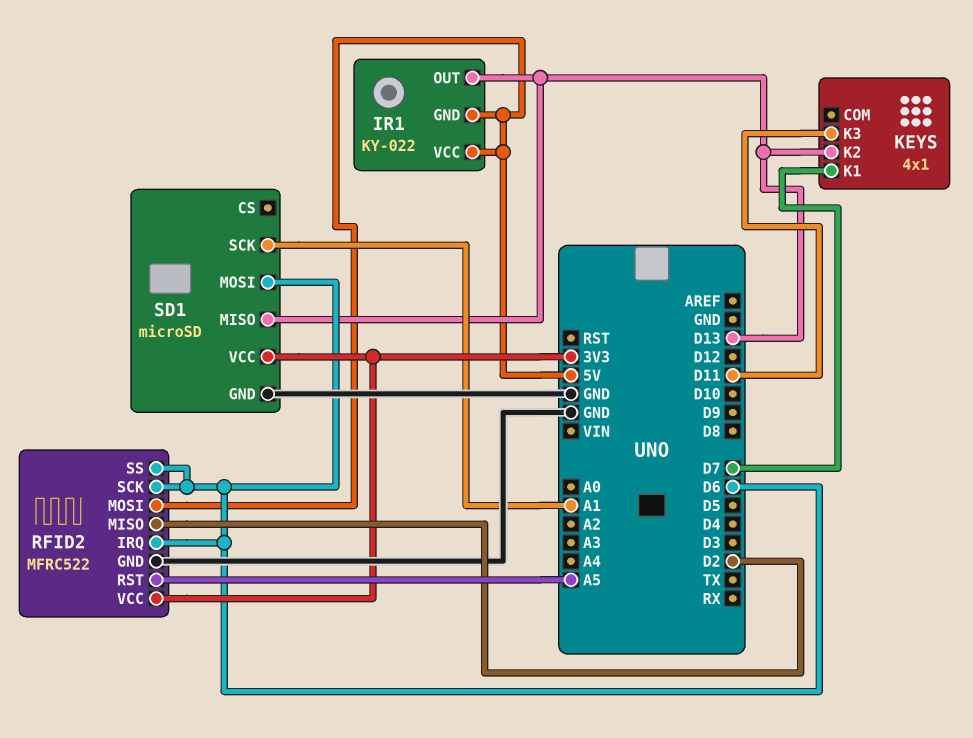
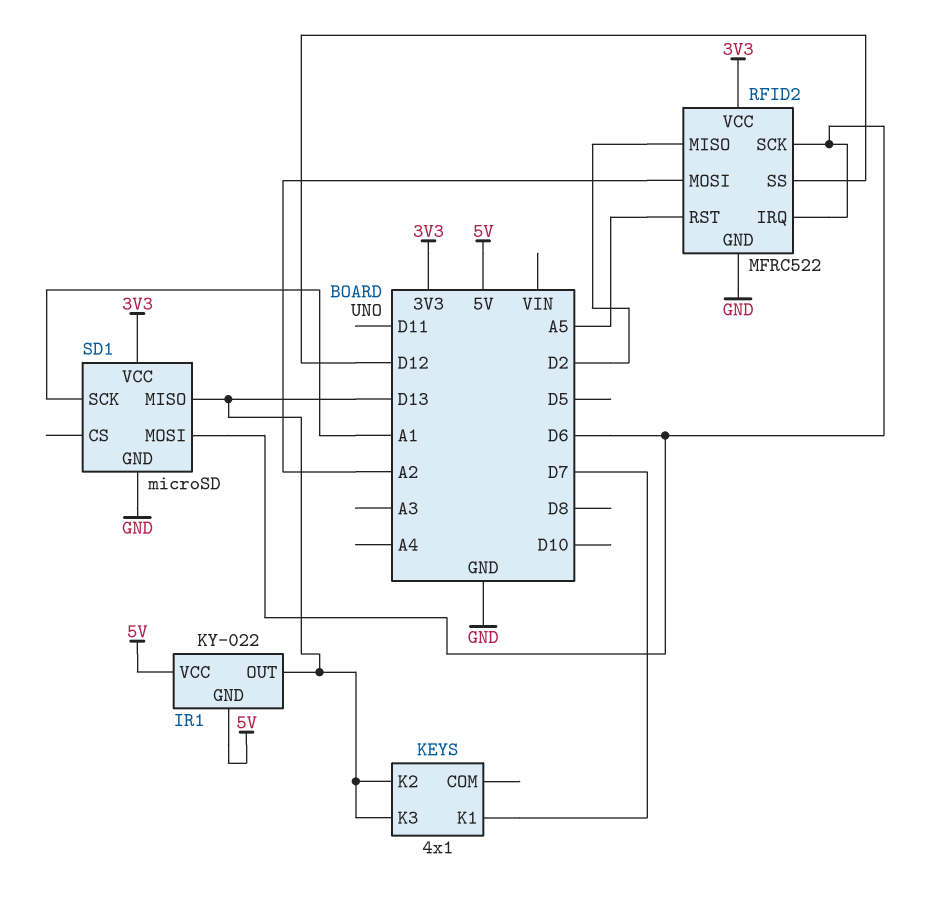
KEYS pin K3: D11 -> D13
RFID2 pin MOSI: 5V -> A2
RFID2 pin SS: D6 -> D12

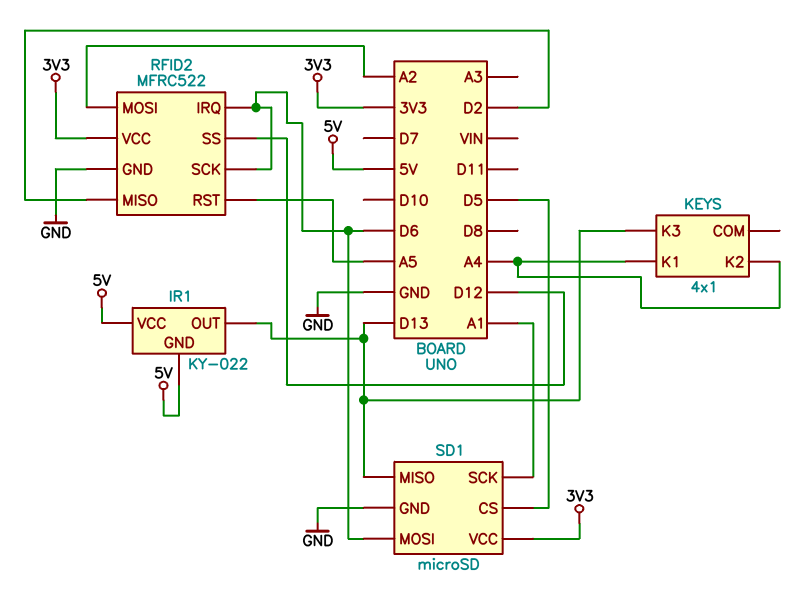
KEYS pin K1: D7 -> A4
KEYS pin K2: D13 -> A4
SD1 pin CS: none -> D5

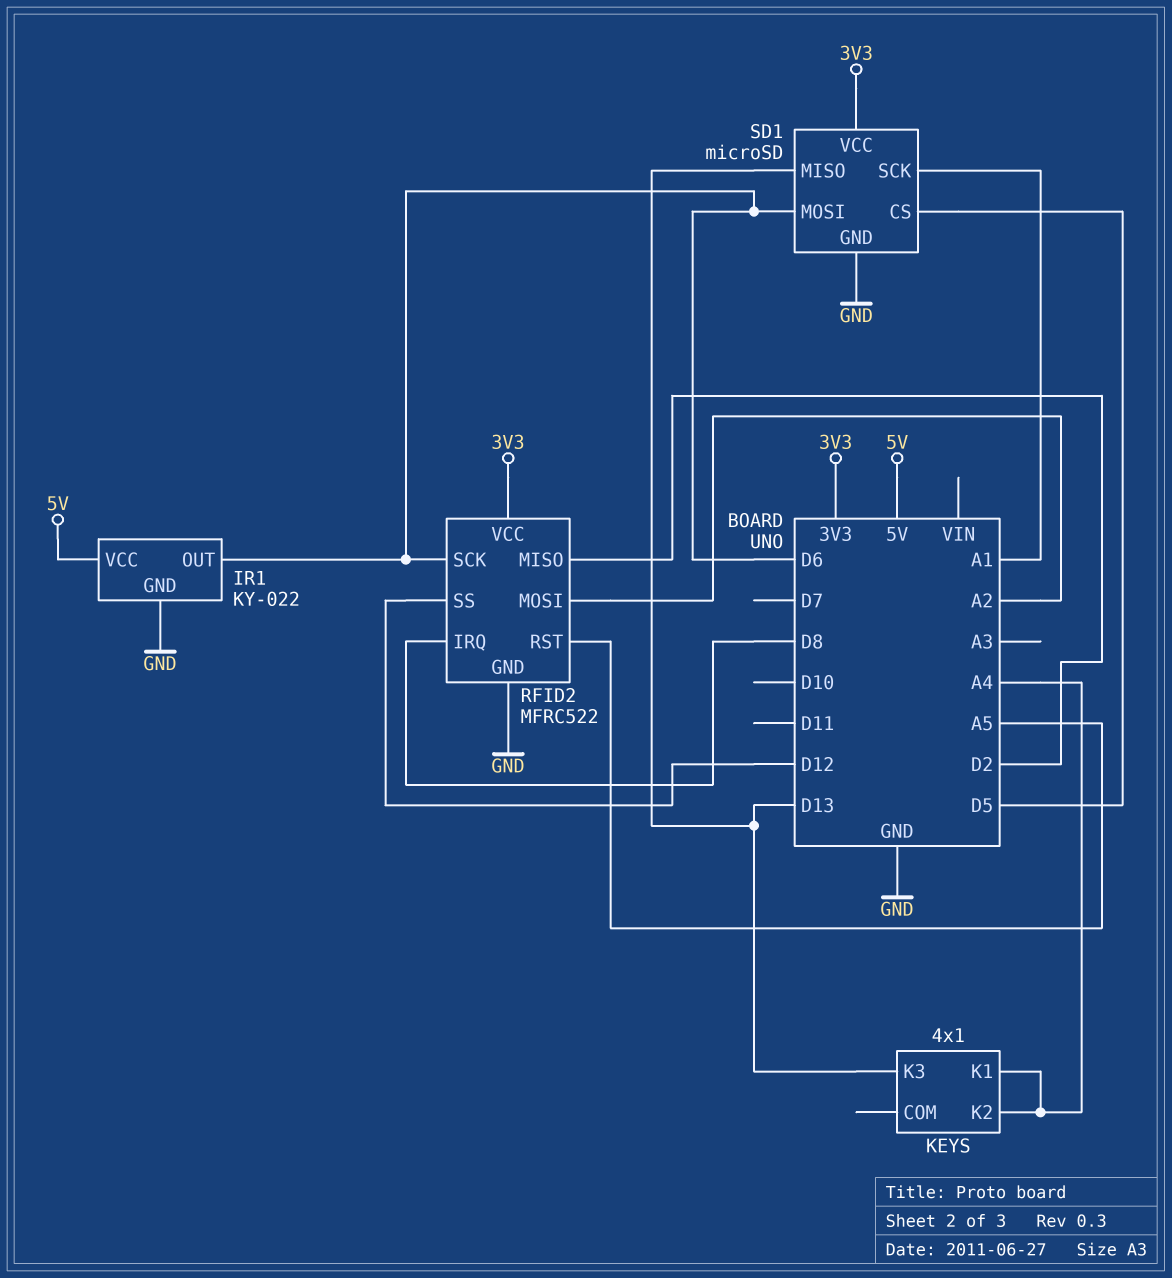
IR1 pin GND: 5V -> GND
IR1 pin OUT: D13 -> D6
RFID2 pin IRQ: D6 -> D8

